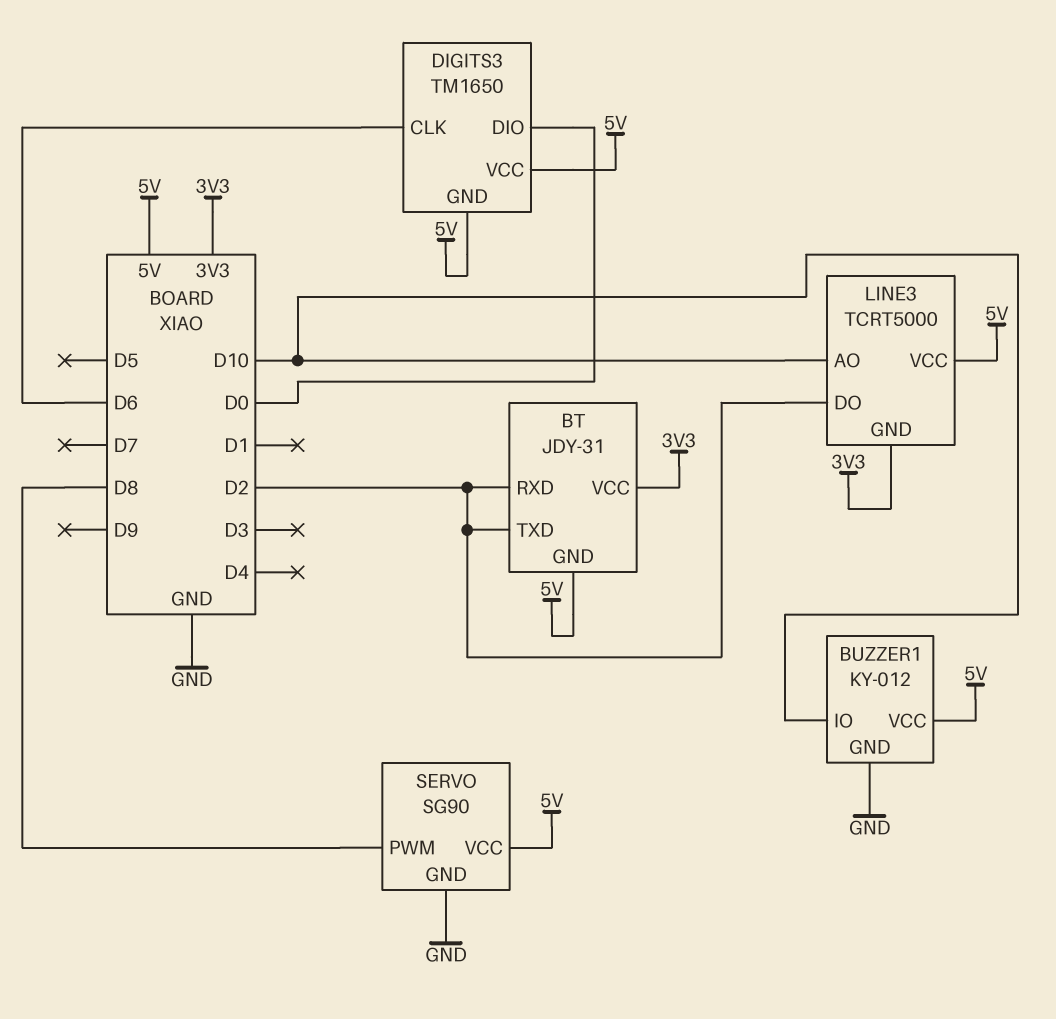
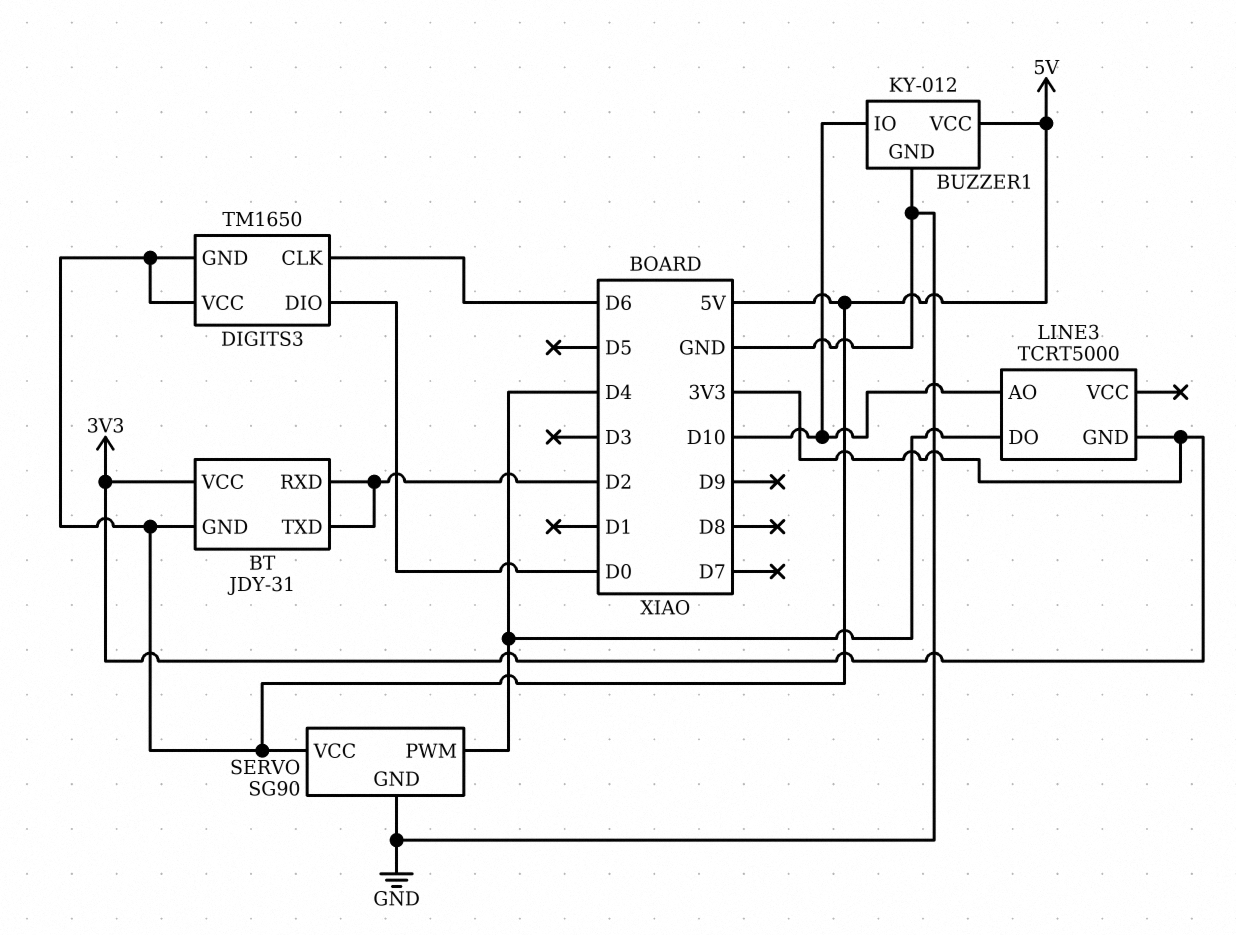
LINE3 pin DO: D2 -> D4
LINE3 pin VCC: 5V -> none
SERVO pin PWM: D8 -> D4

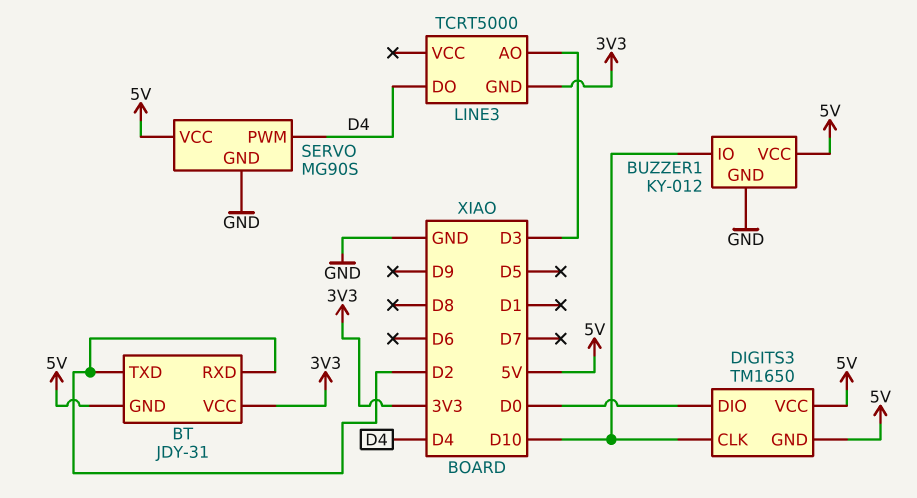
DIGITS3 pin CLK: D6 -> D10
LINE3 pin AO: D10 -> D3
SERVO: SG90 -> MG90S

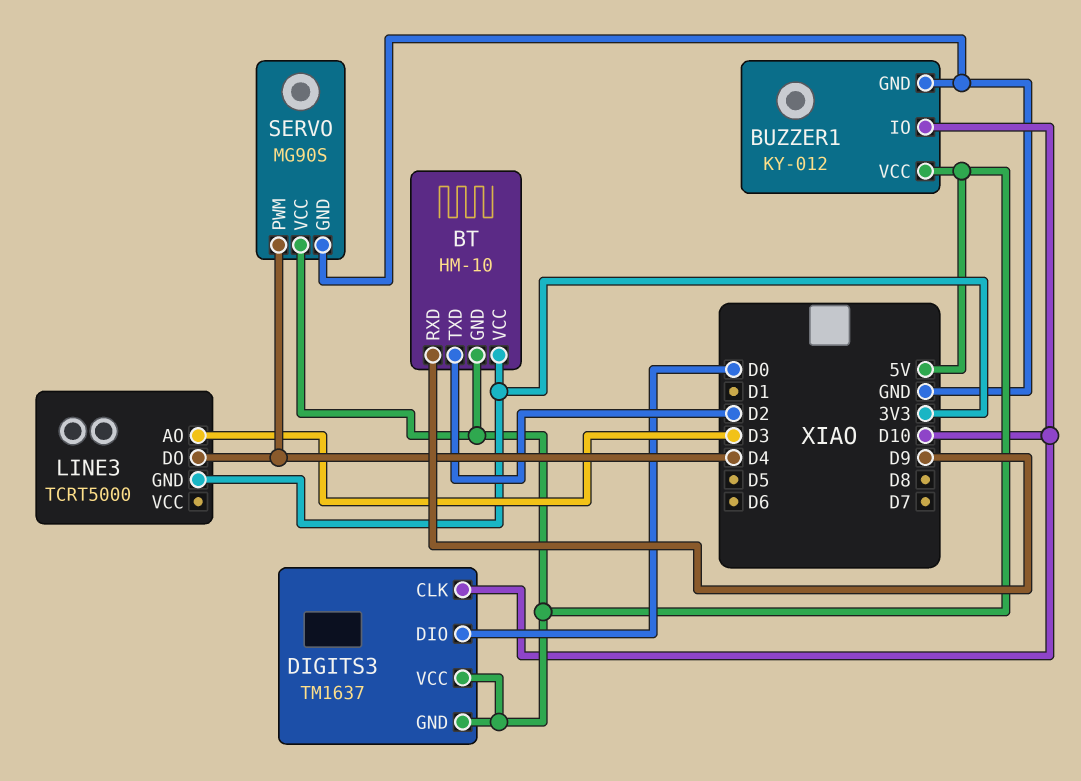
BT: JDY-31 -> HM-10
BT pin RXD: D2 -> D9
DIGITS3: TM1650 -> TM1637

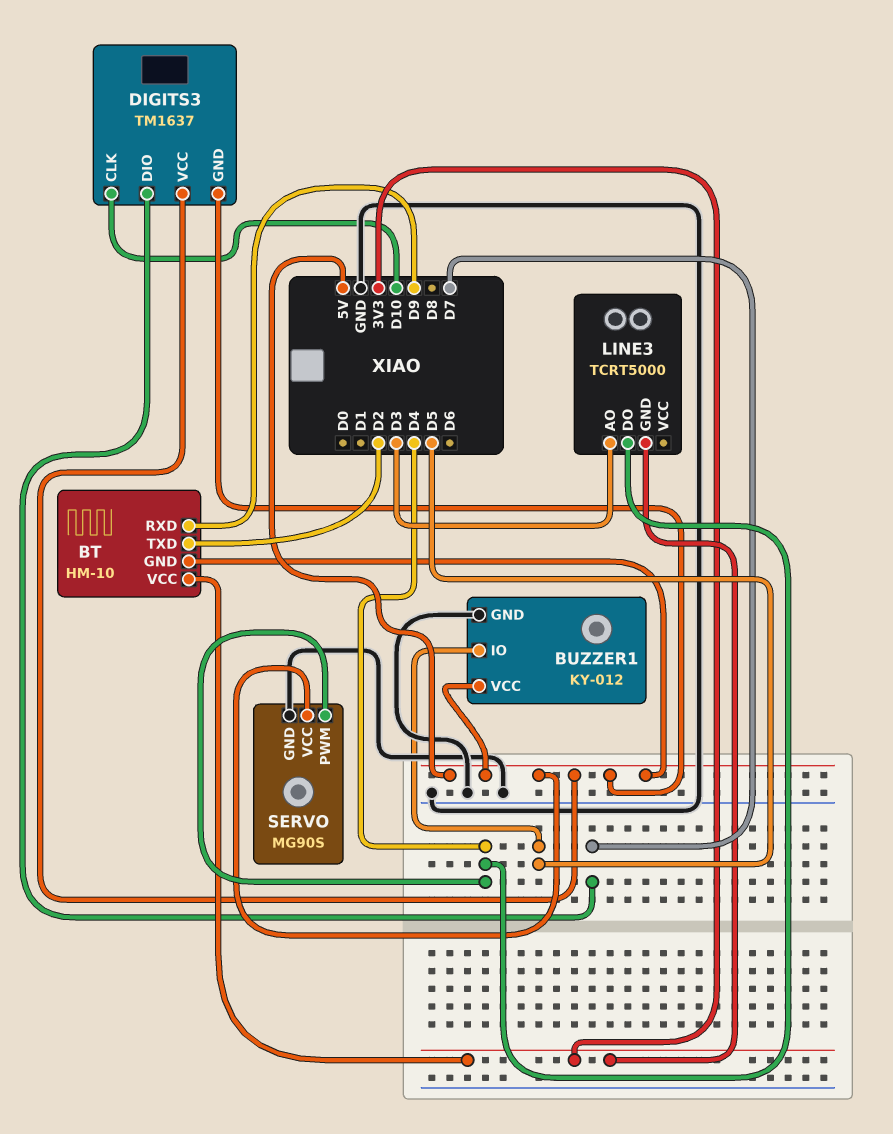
BUZZER1 pin IO: D10 -> D5
DIGITS3 pin DIO: D0 -> D7

